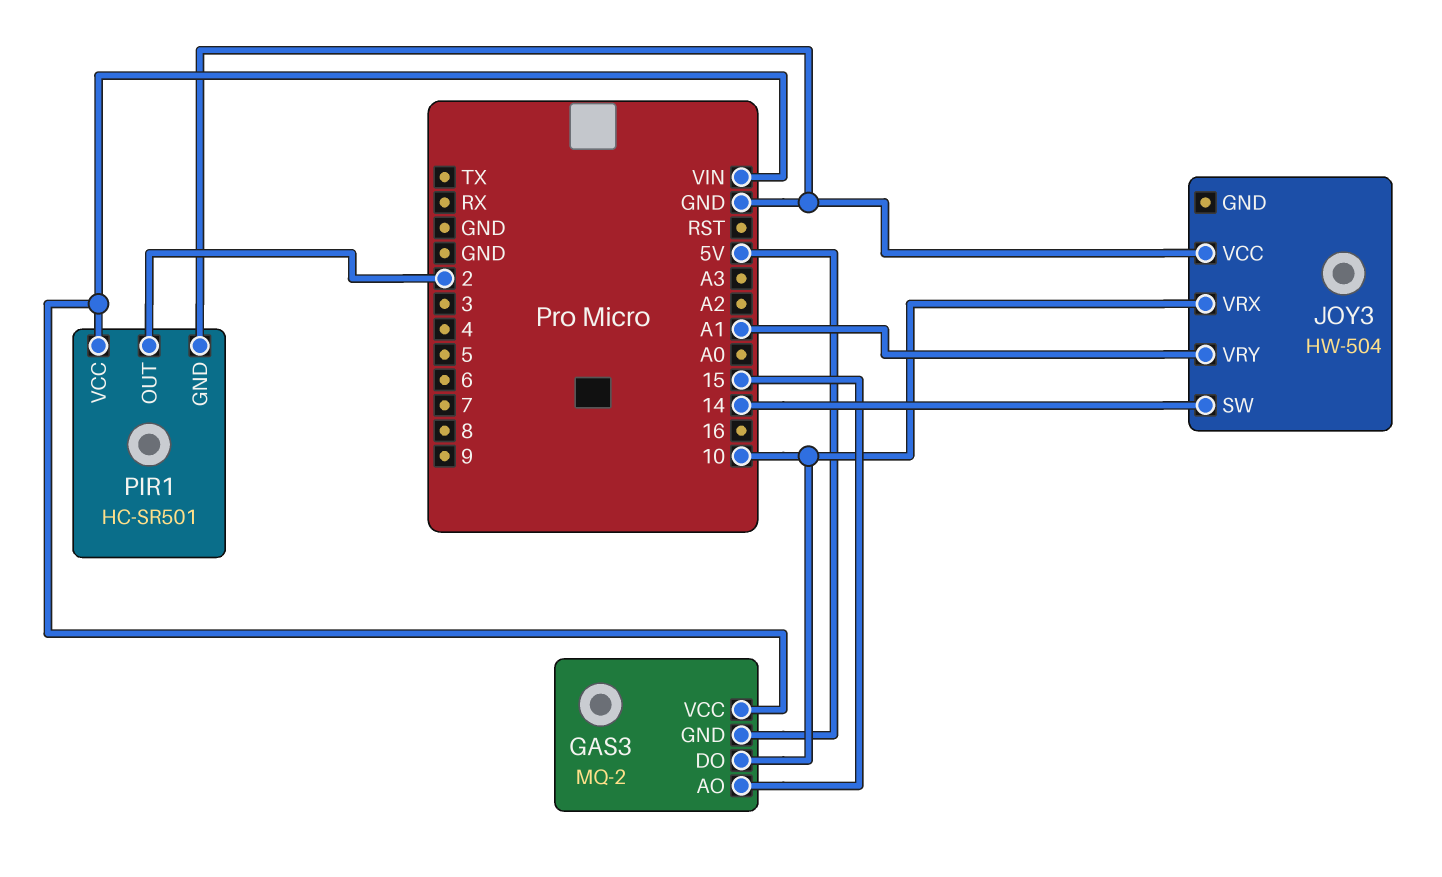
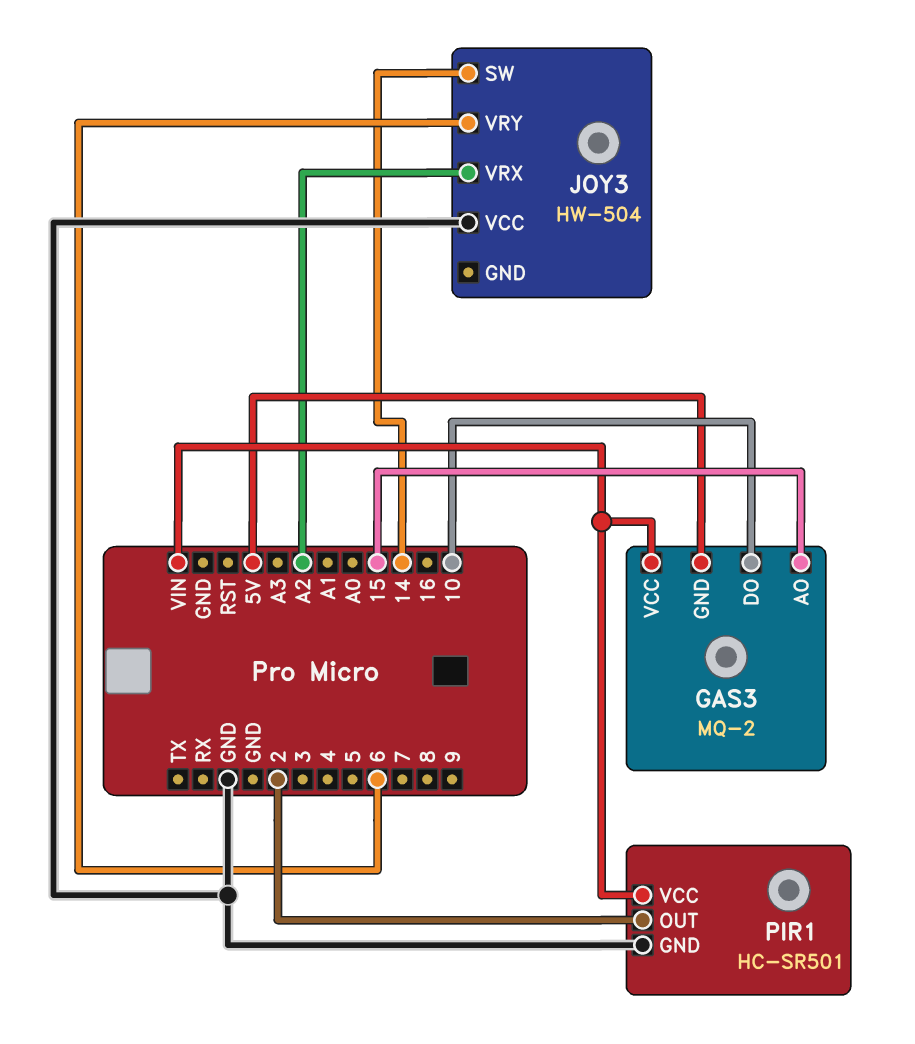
JOY3 pin VRX: 10 -> A2
JOY3 pin VRY: A1 -> 6

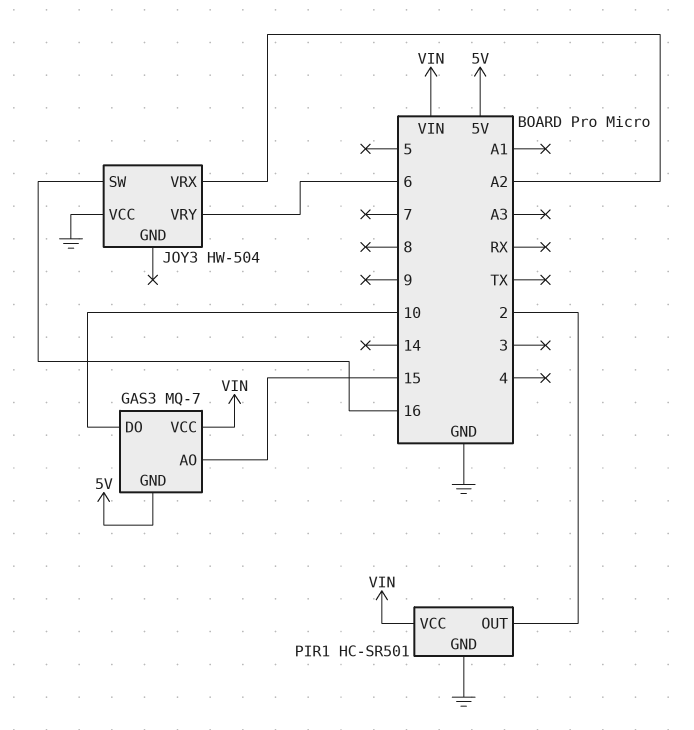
GAS3: MQ-2 -> MQ-7
JOY3 pin SW: 14 -> 16

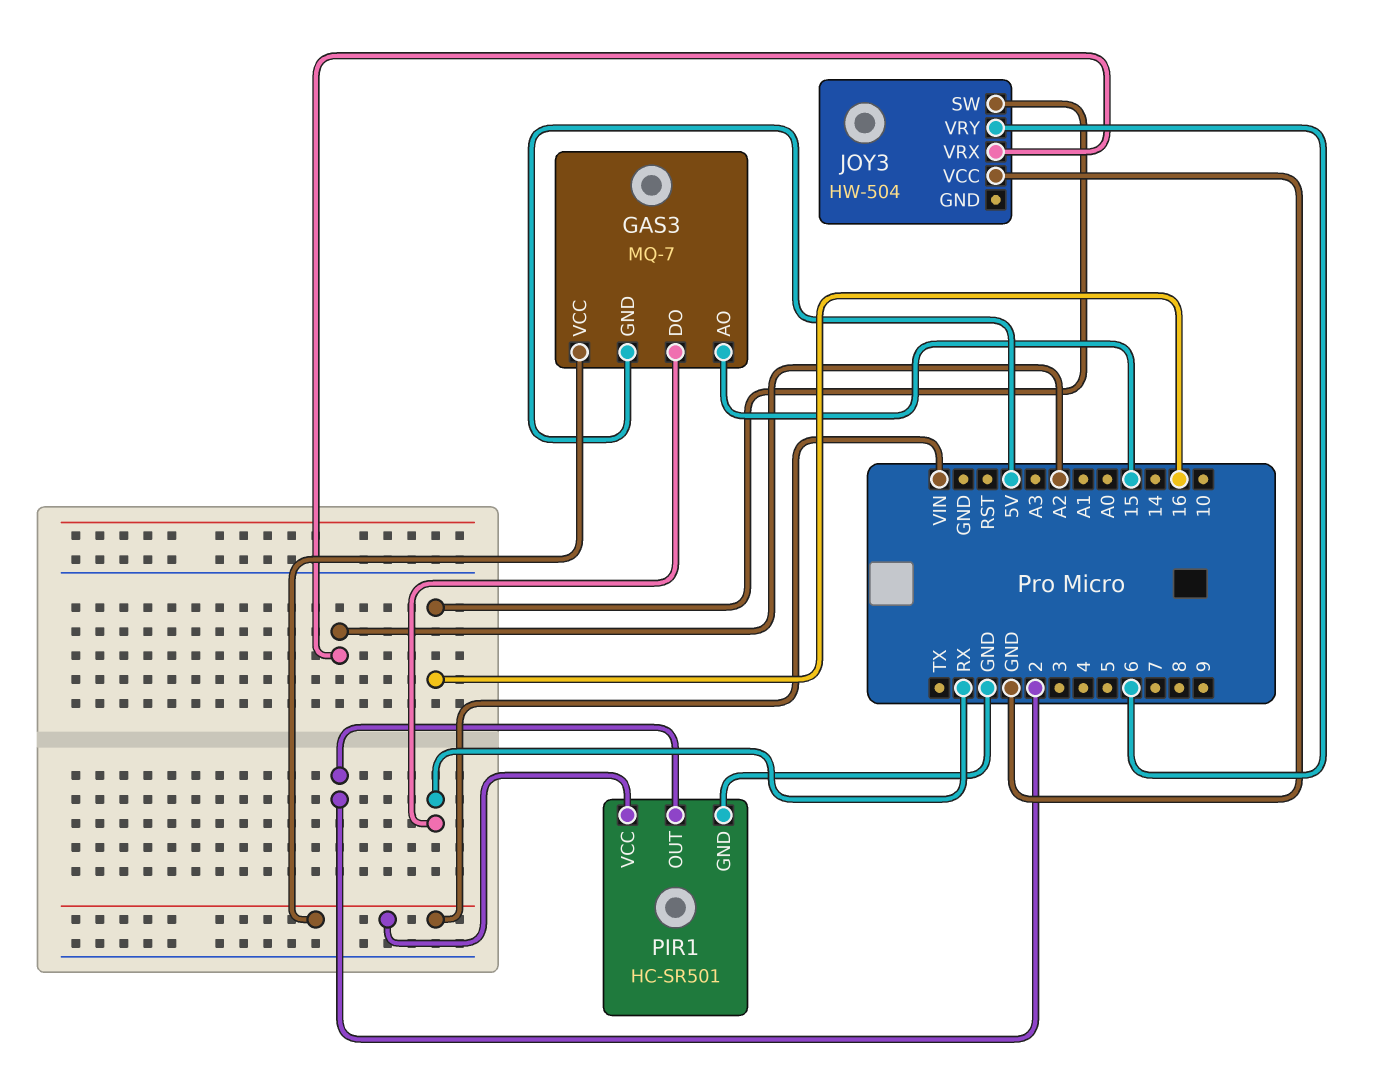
GAS3 pin DO: 10 -> RX

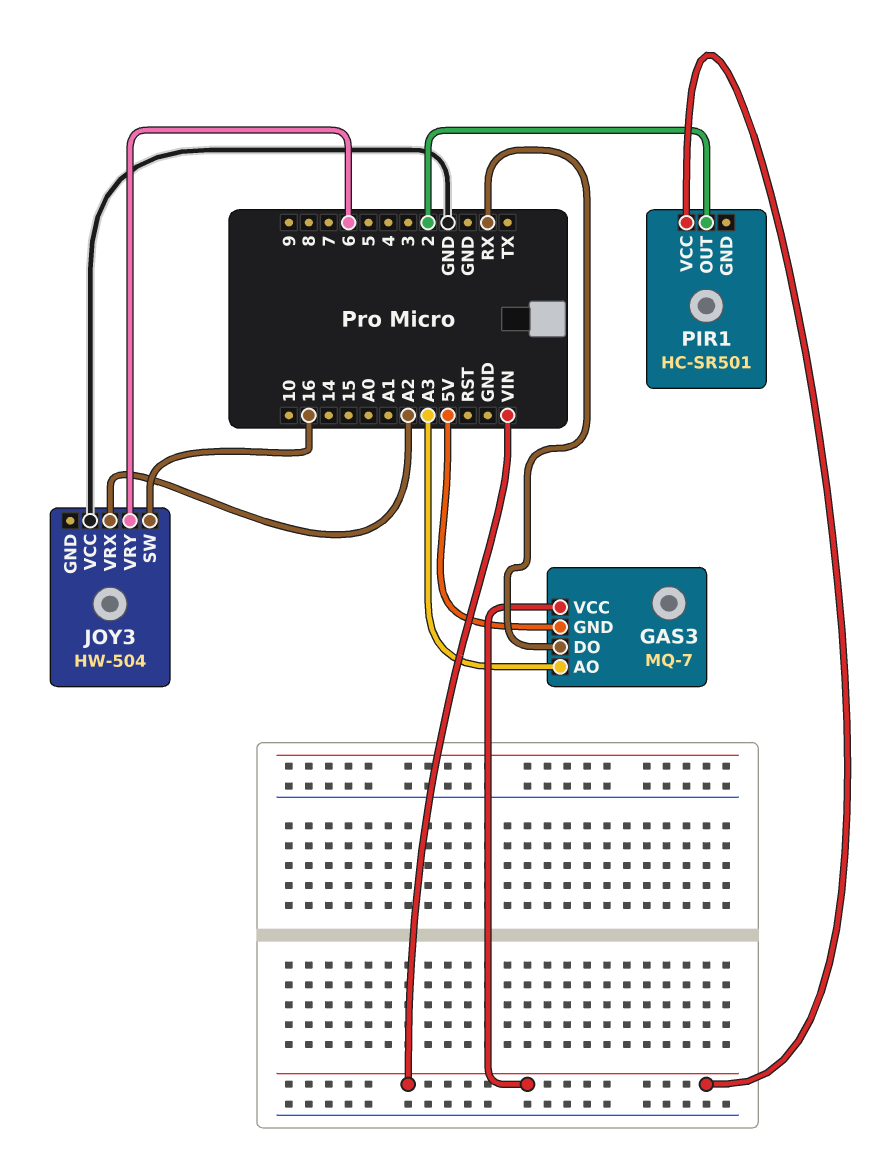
GAS3 pin AO: 15 -> A3
PIR1 pin GND: GND -> none

